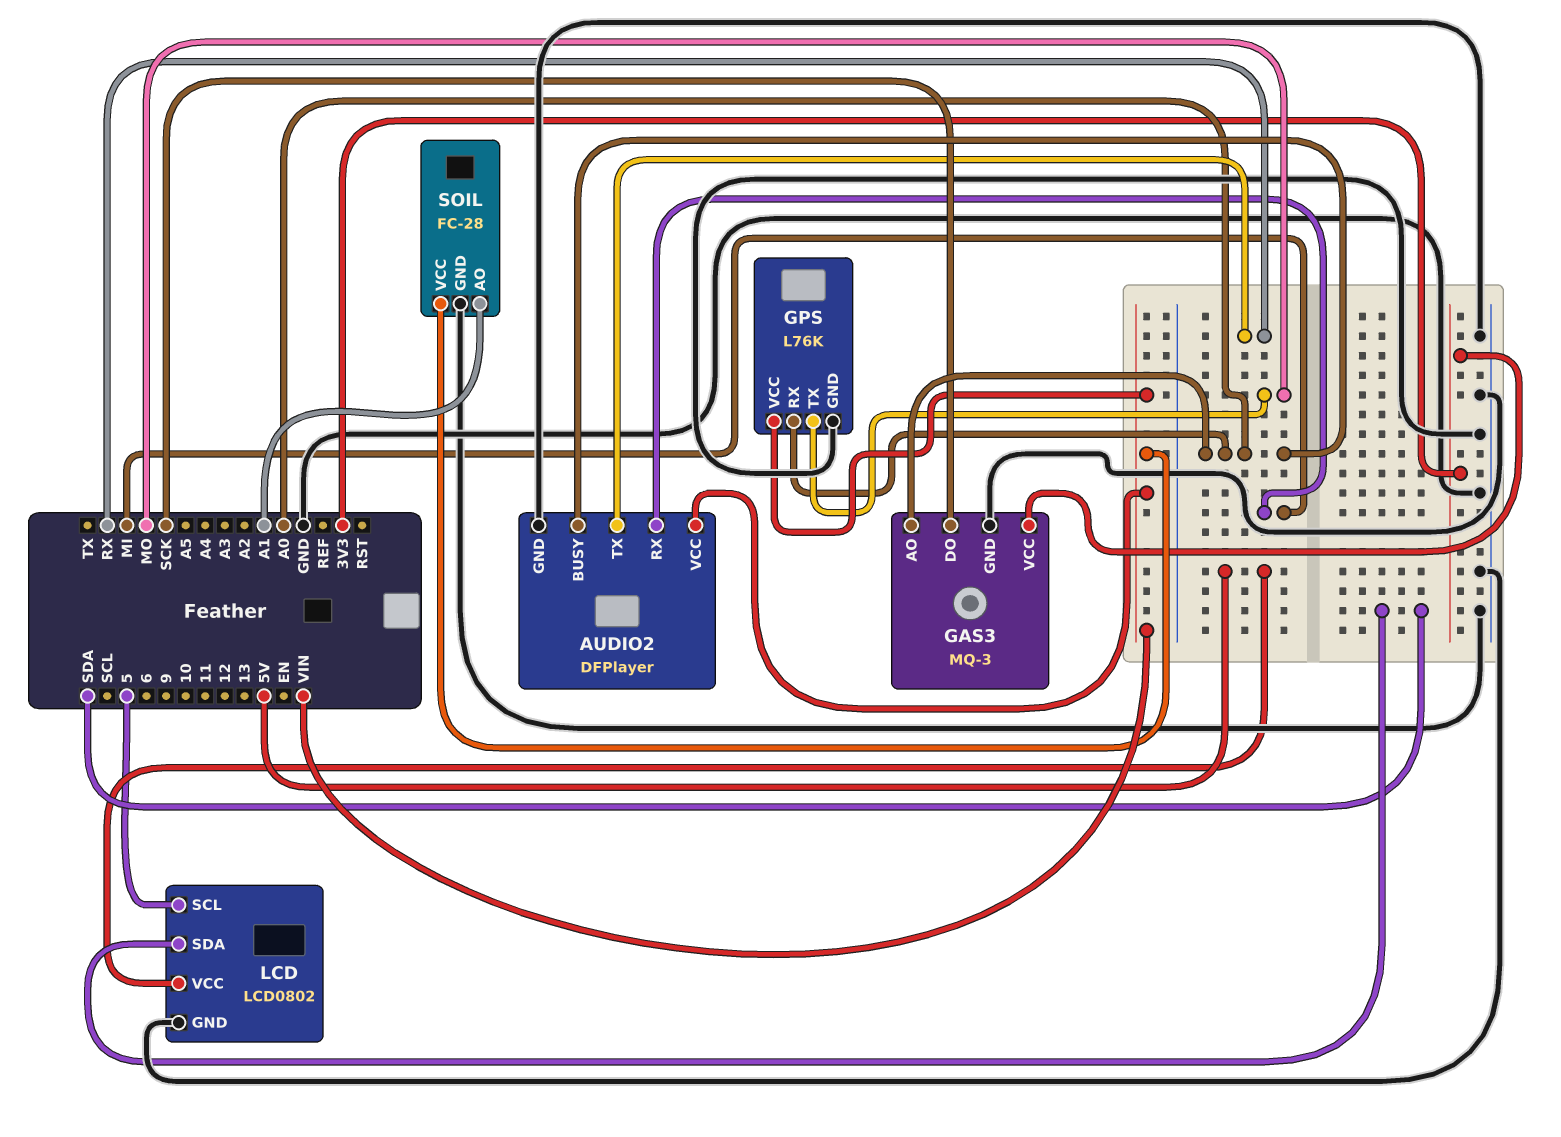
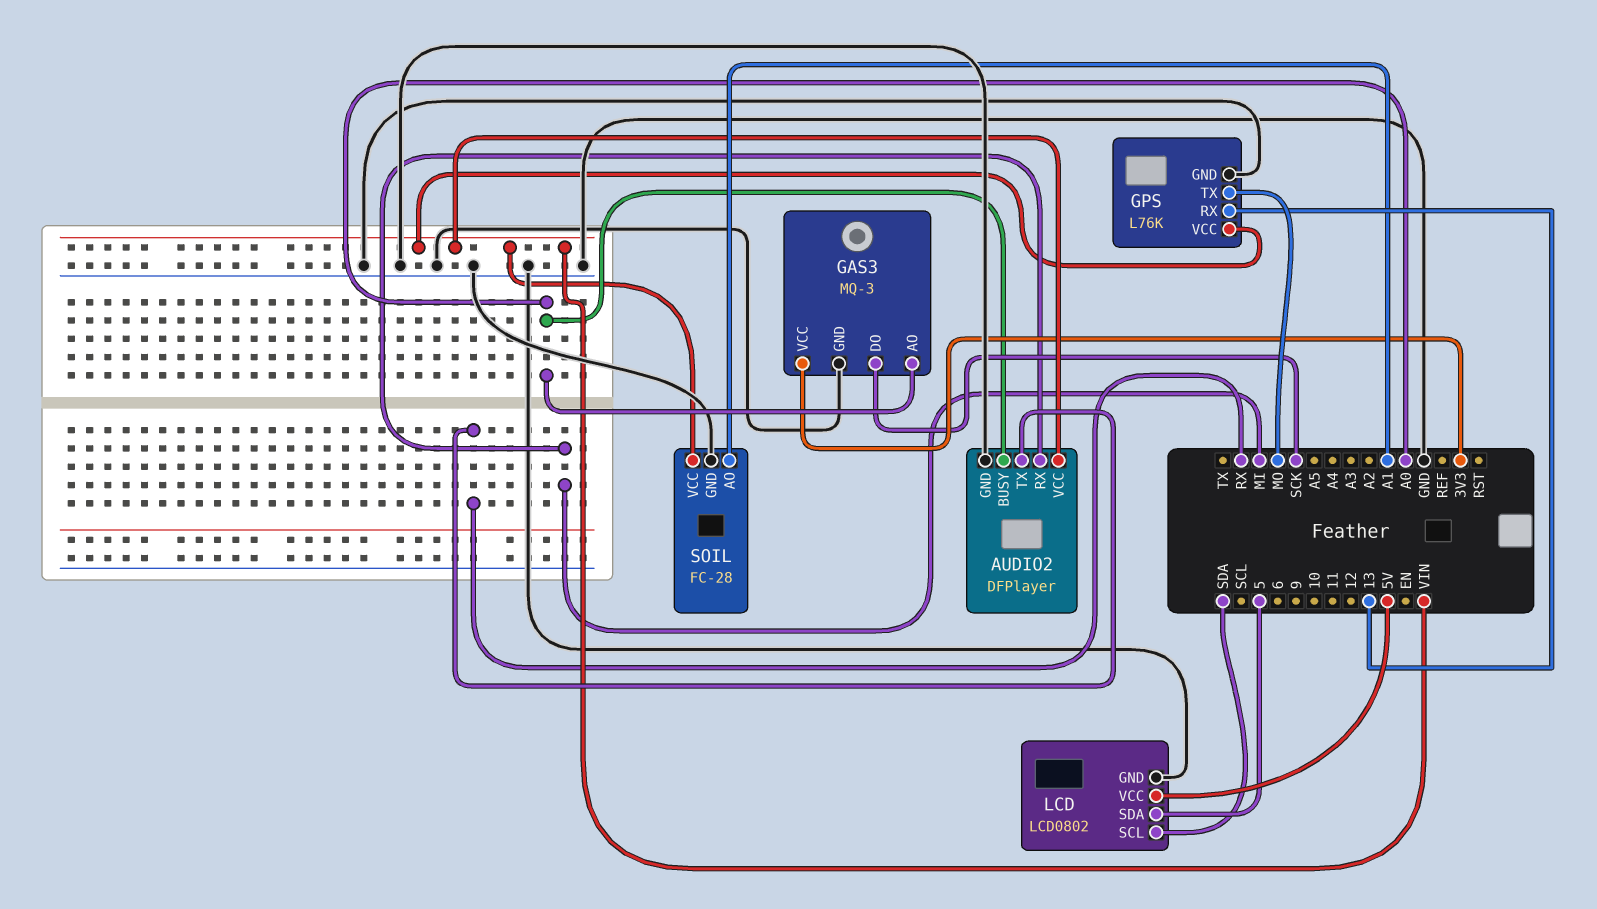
GPS pin RX: A0 -> 13
LCD pin SCL: 5 -> SDA
LCD pin SDA: SDA -> 5

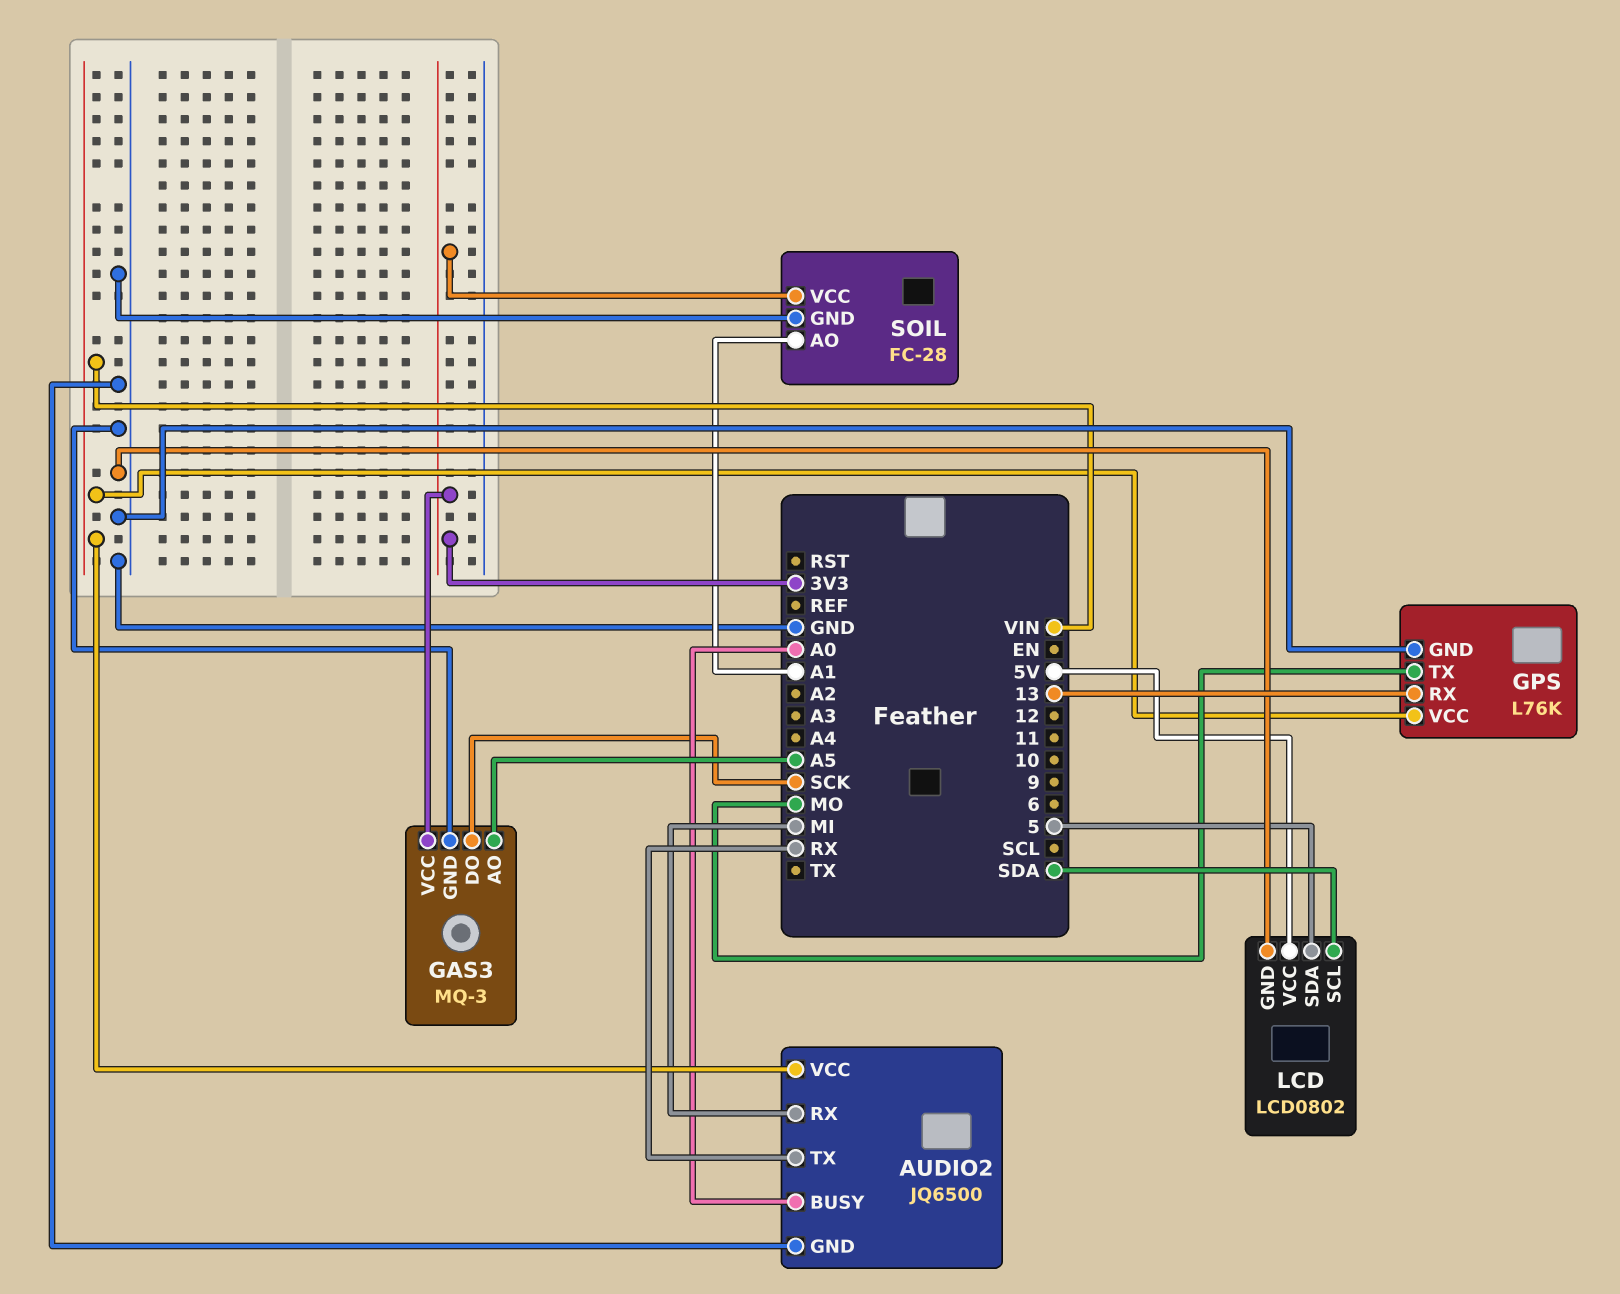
AUDIO2: DFPlayer -> JQ6500
GAS3 pin AO: A0 -> A5
SOIL pin VCC: VIN -> 3V3

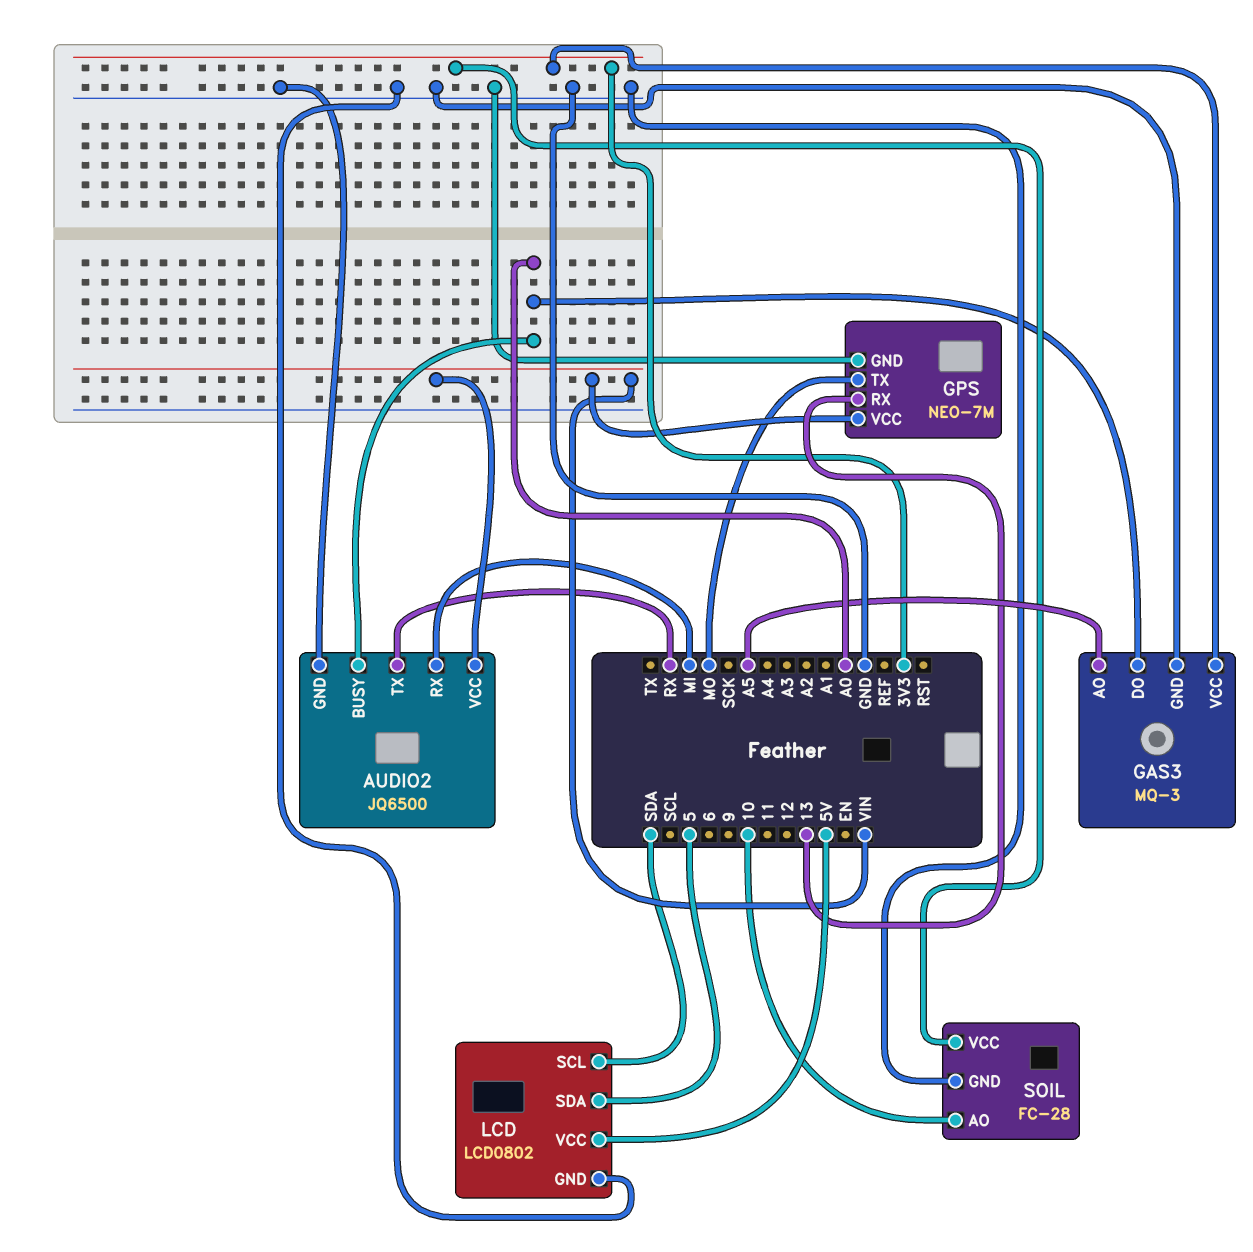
GAS3 pin DO: SCK -> A0
GPS: L76K -> NEO-7M
SOIL pin AO: A1 -> 10

